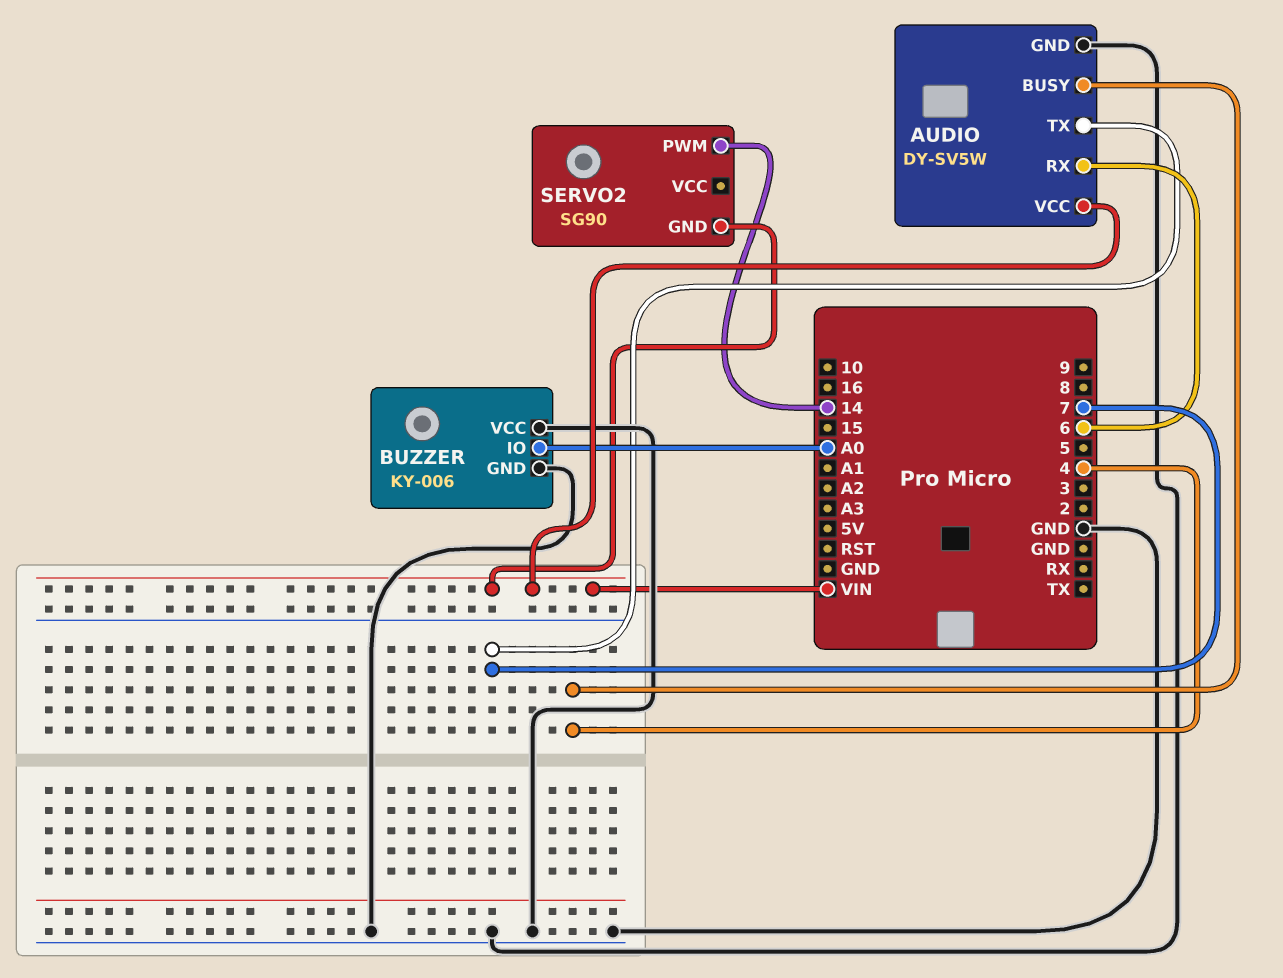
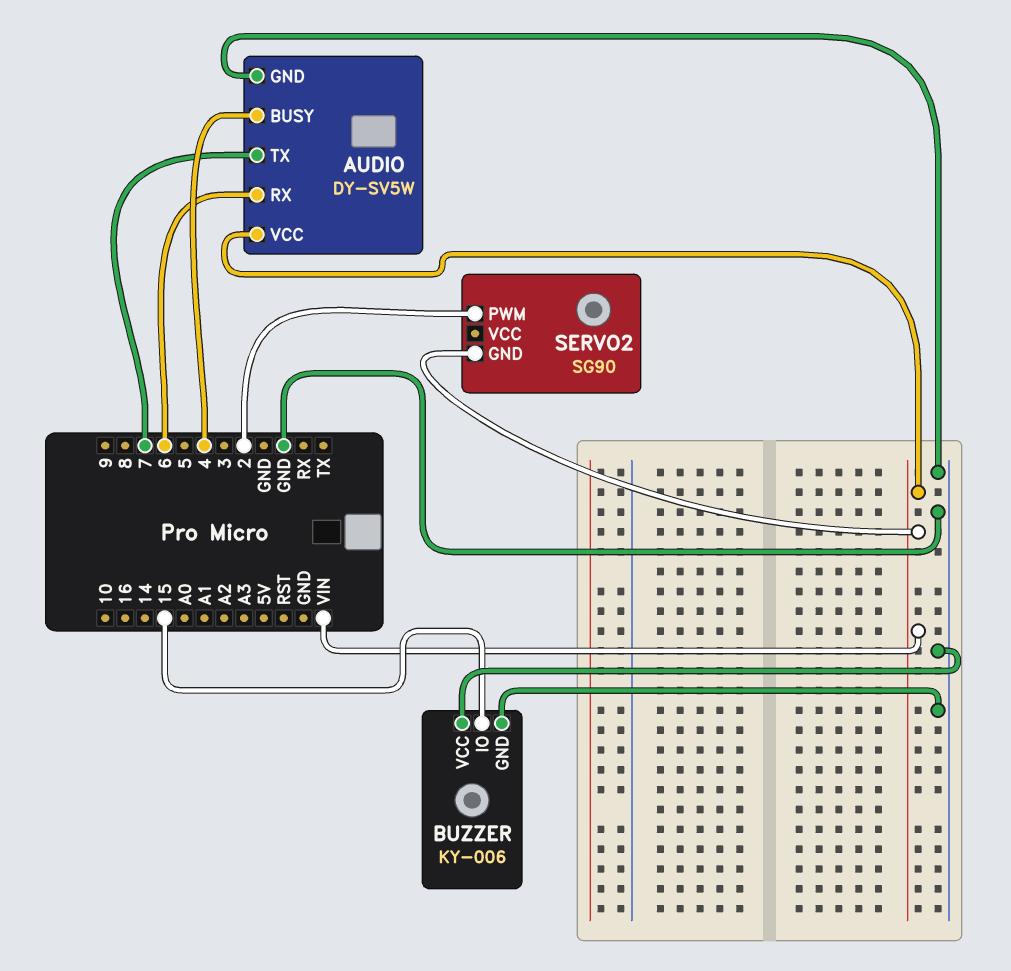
BUZZER pin IO: A0 -> 15
SERVO2 pin PWM: 14 -> 2

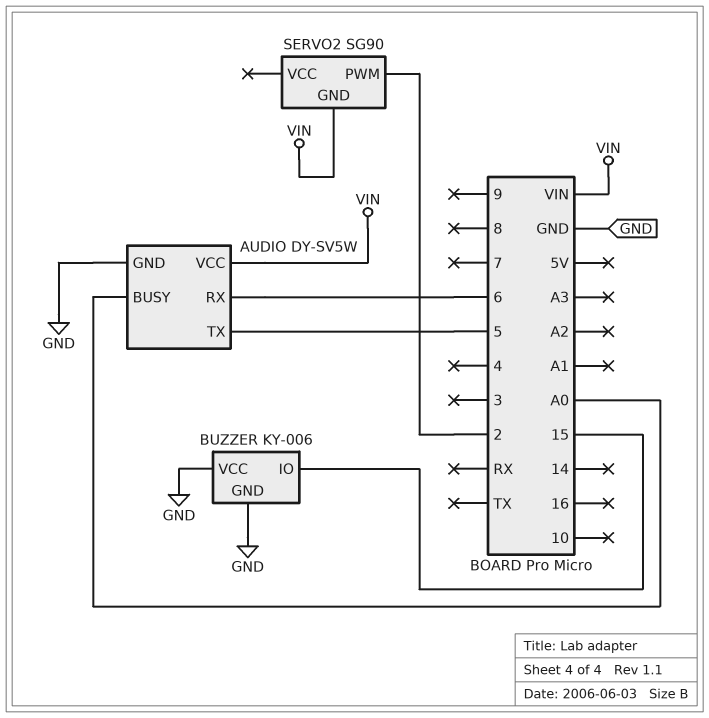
AUDIO pin BUSY: 4 -> A0
AUDIO pin TX: 7 -> 5

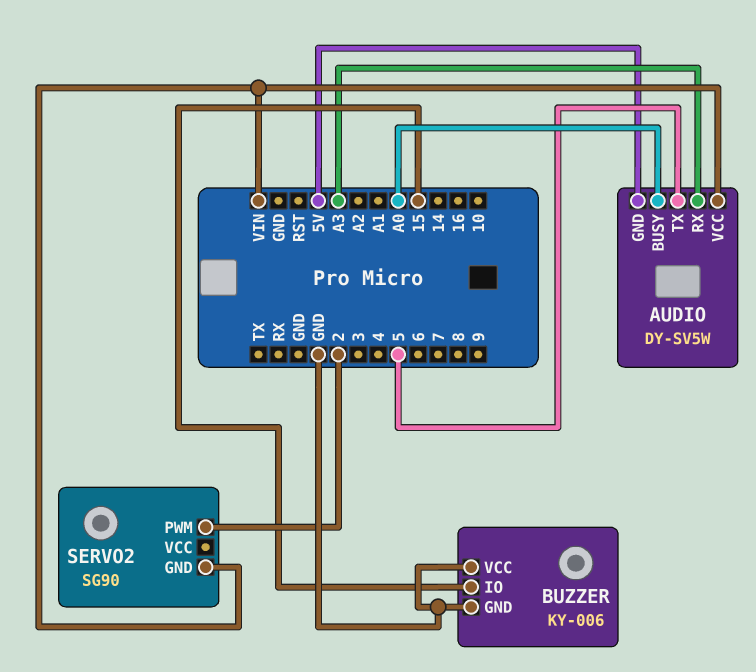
AUDIO pin GND: GND -> 5V
AUDIO pin RX: 6 -> A3

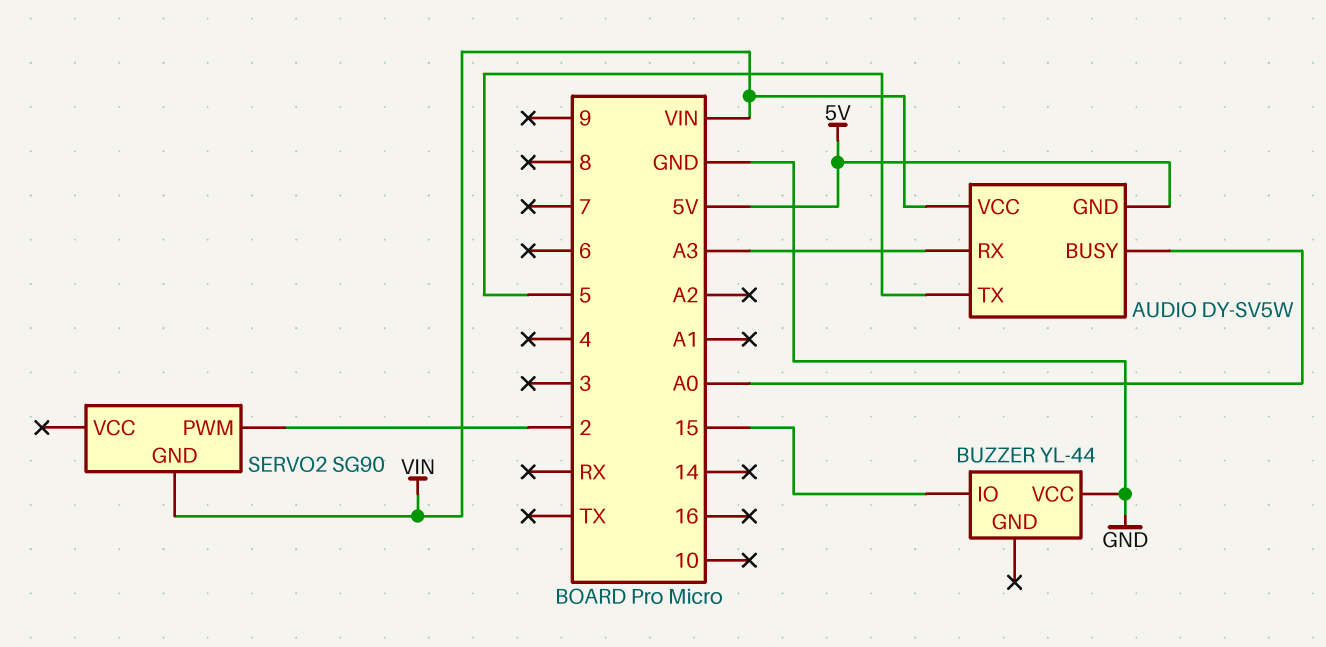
BUZZER: KY-006 -> YL-44
BUZZER pin GND: GND -> none

